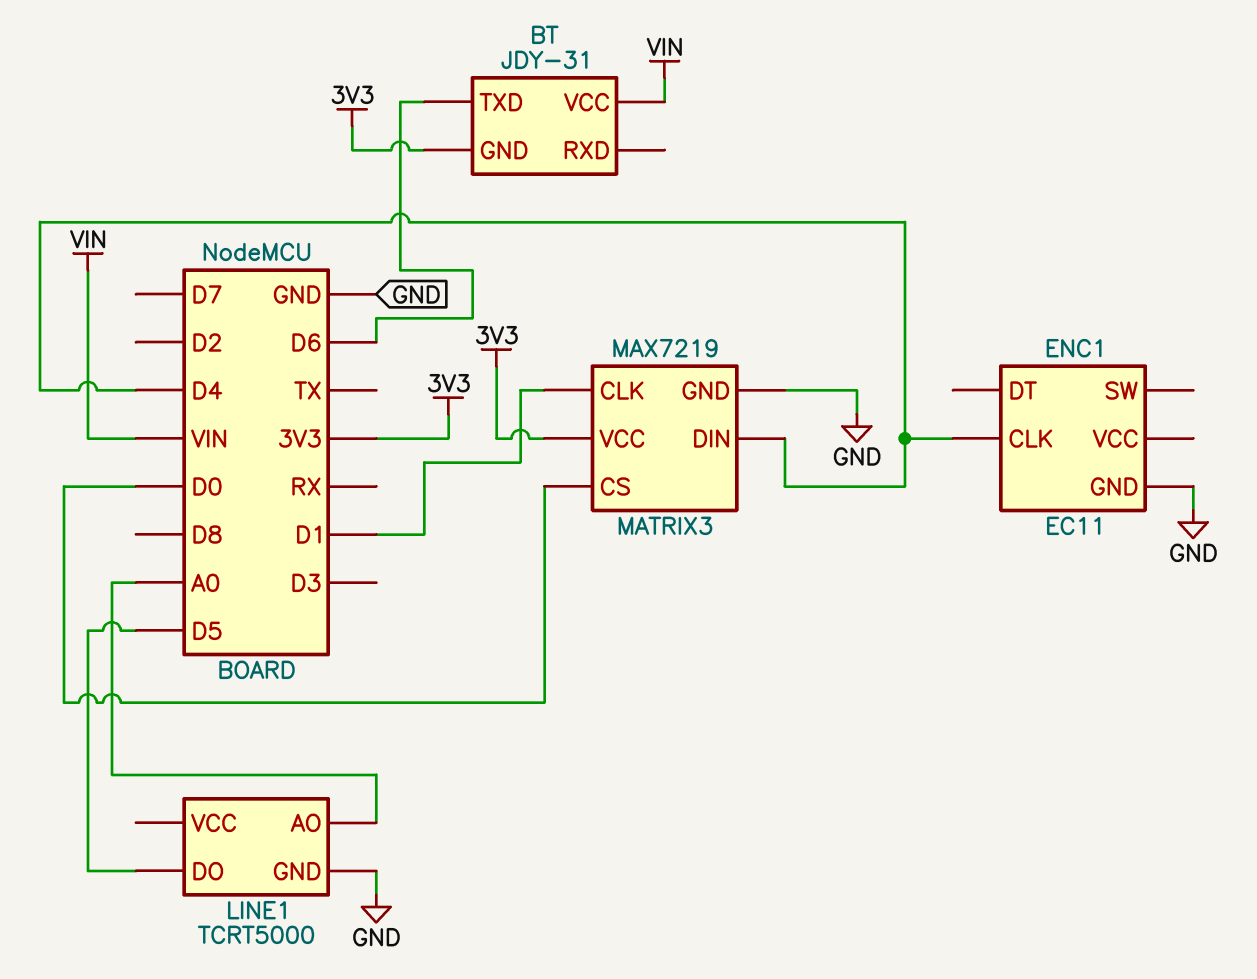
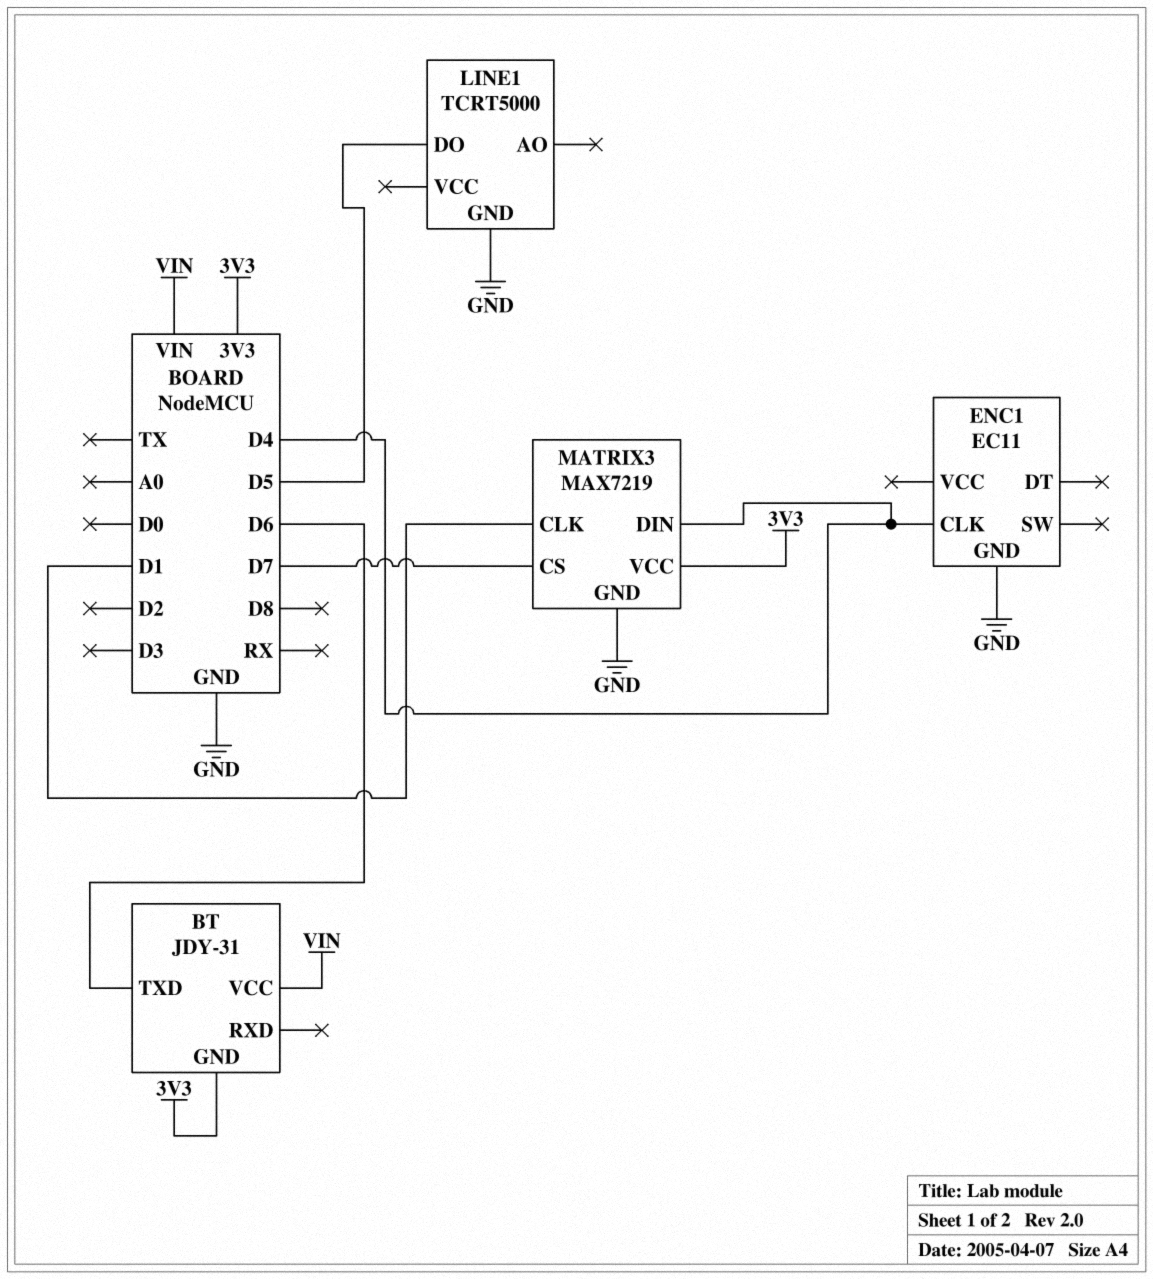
LINE1 pin AO: A0 -> none
MATRIX3 pin CS: D0 -> D7

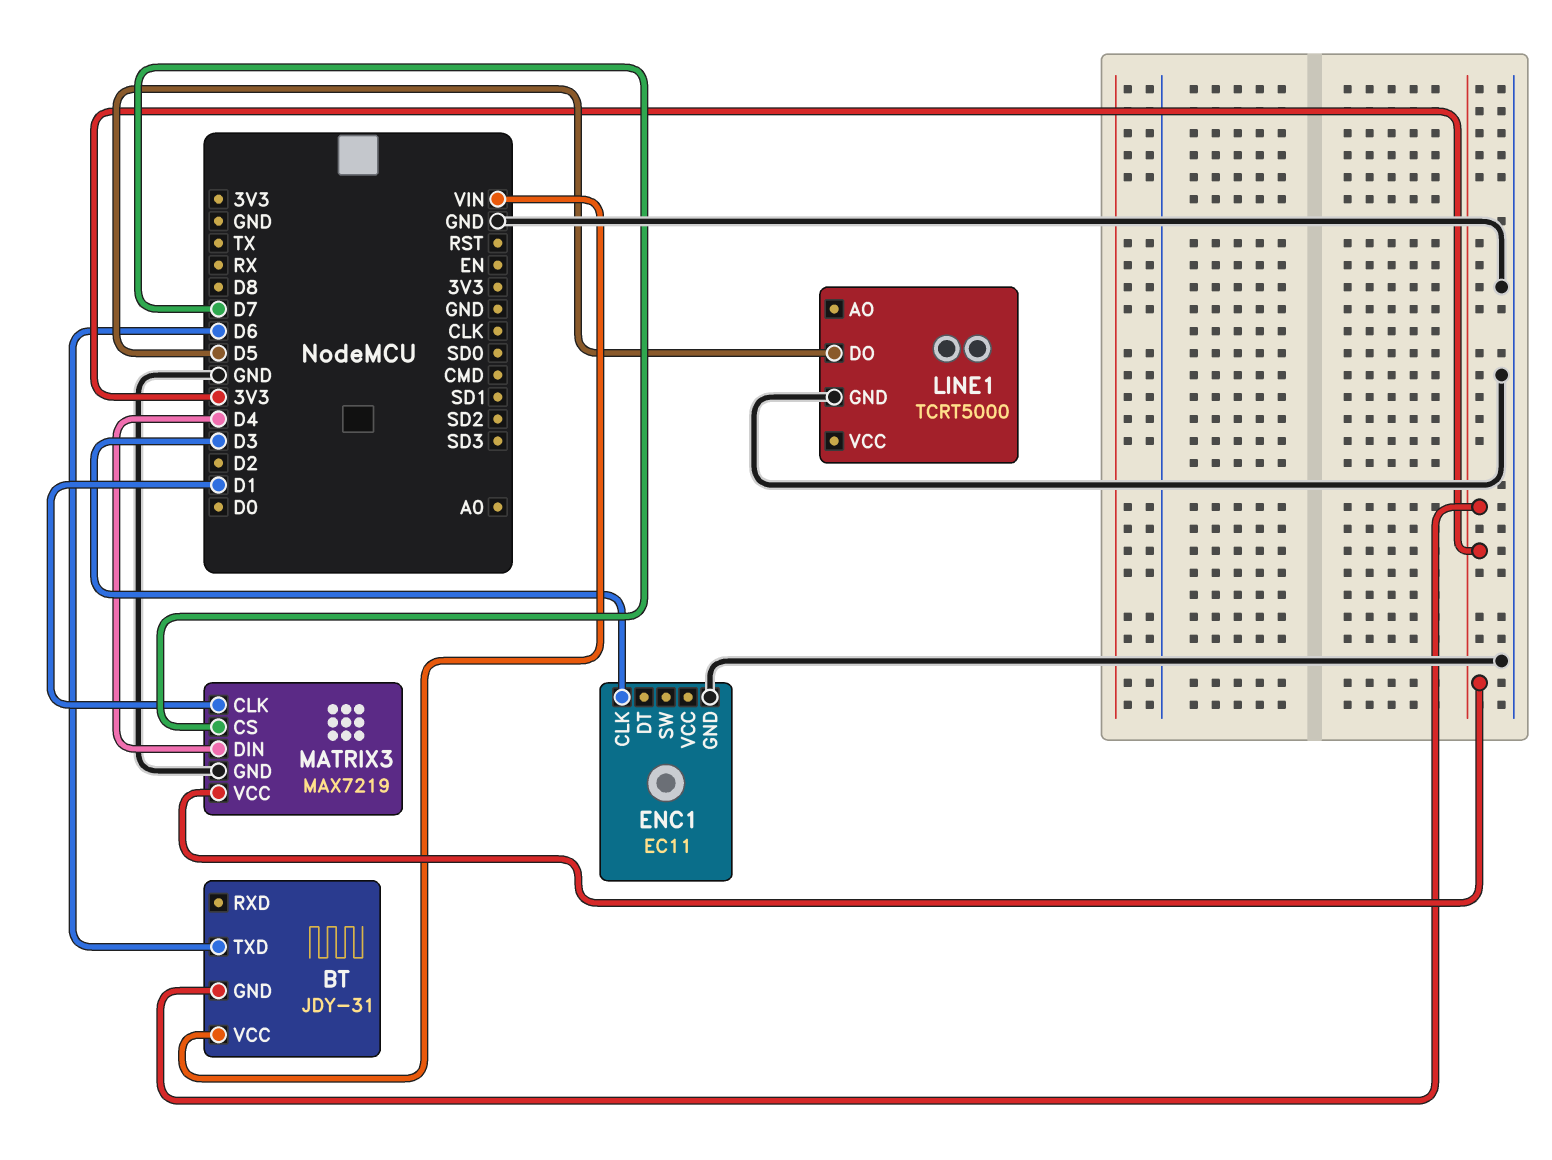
ENC1 pin CLK: D4 -> D3

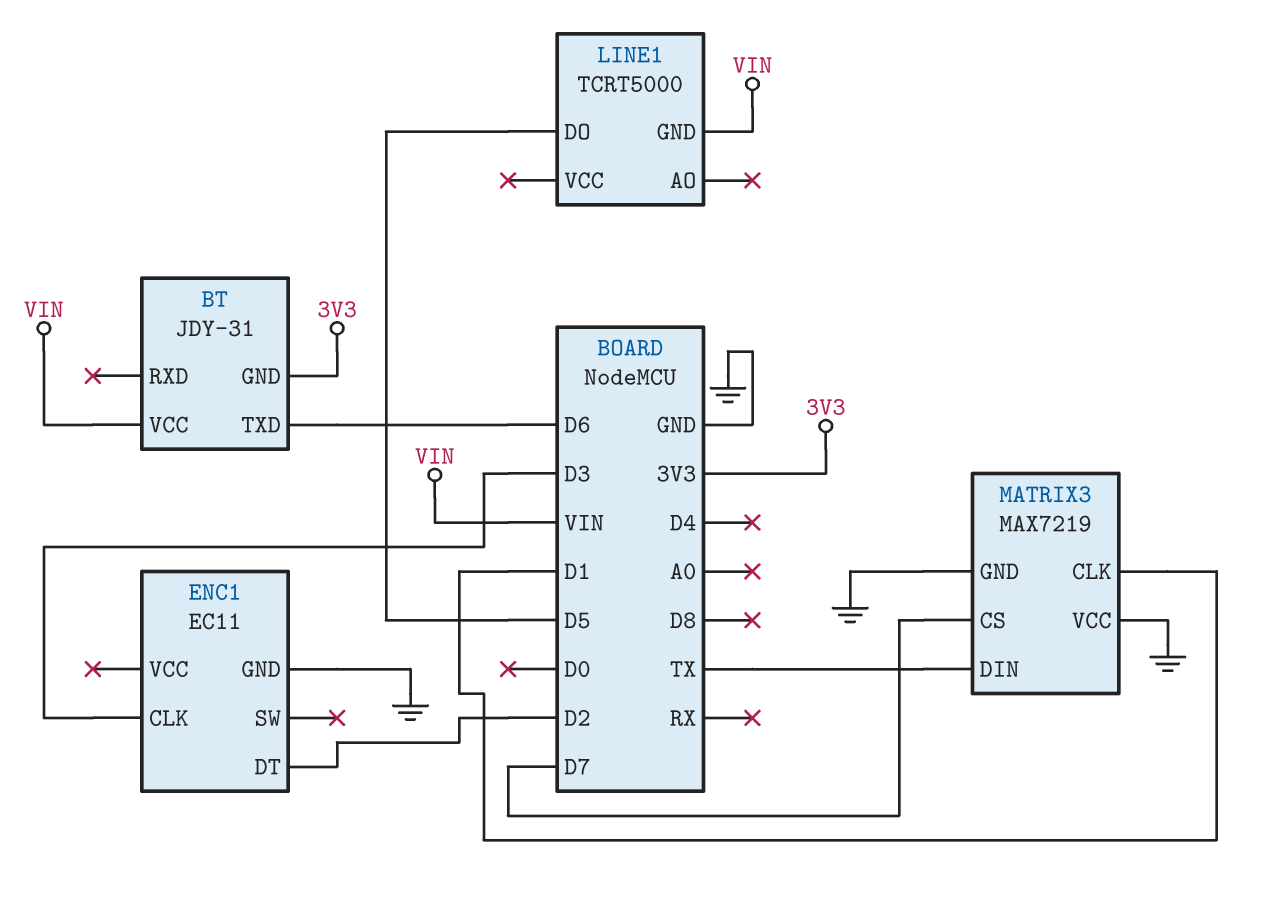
ENC1 pin DT: none -> D2
LINE1 pin GND: GND -> VIN
MATRIX3 pin DIN: D4 -> TX
MATRIX3 pin VCC: 3V3 -> GND

